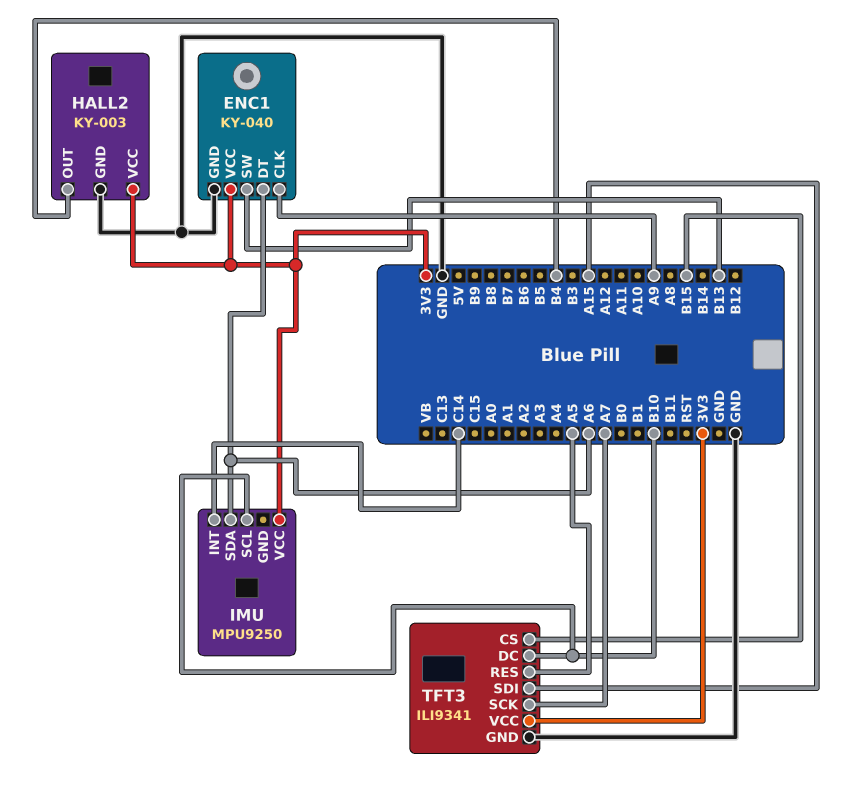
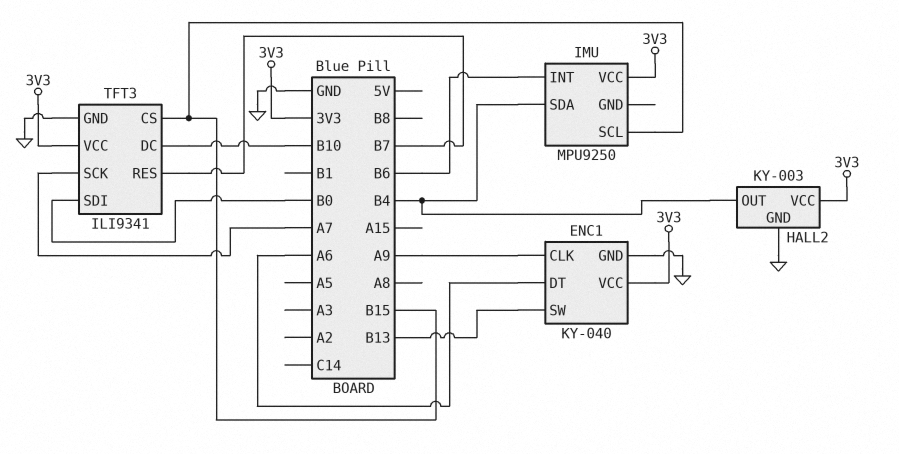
IMU pin INT: C14 -> B6
IMU pin SCL: B10 -> B15
IMU pin SDA: A6 -> B4
TFT3 pin RES: A5 -> B7
TFT3 pin SDI: A15 -> B0

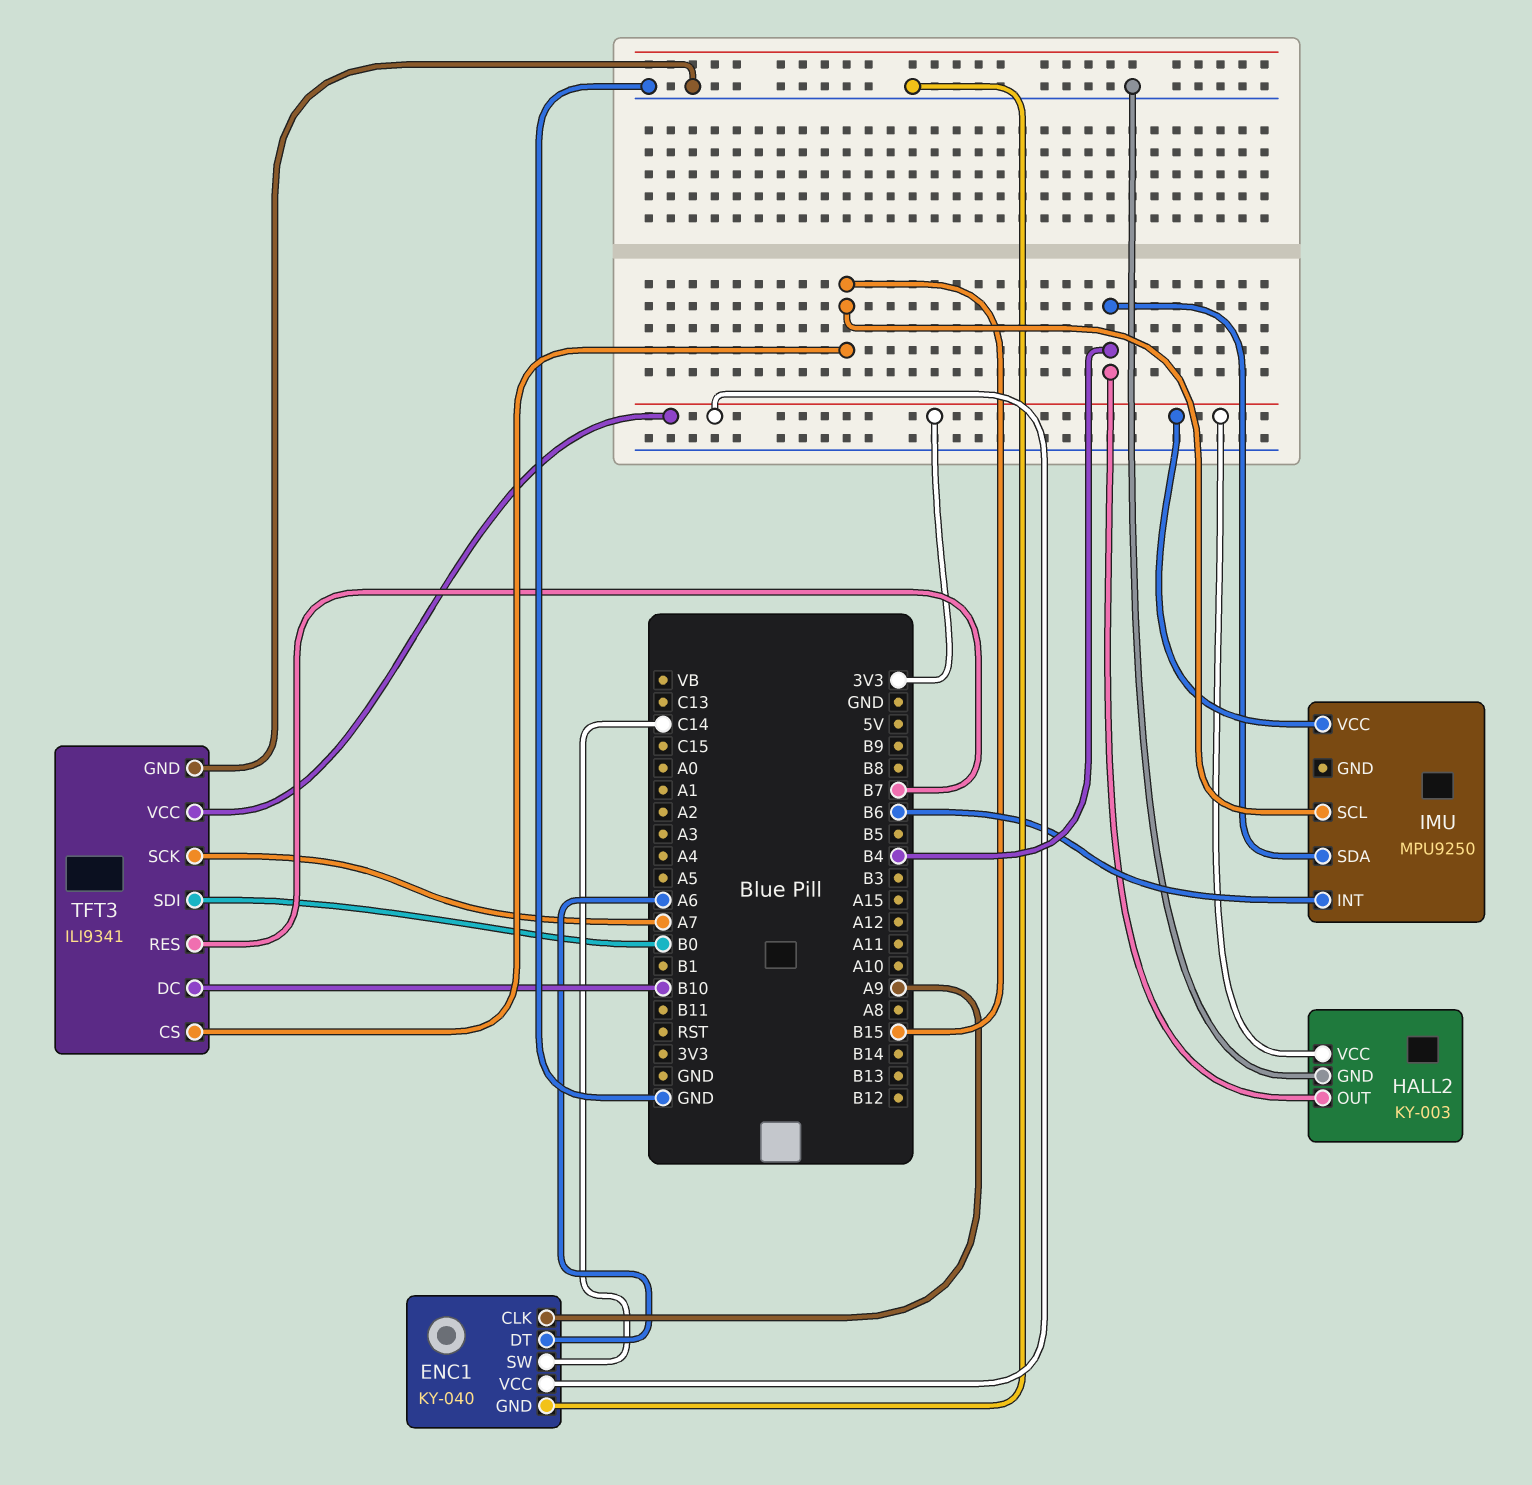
ENC1 pin SW: B13 -> C14

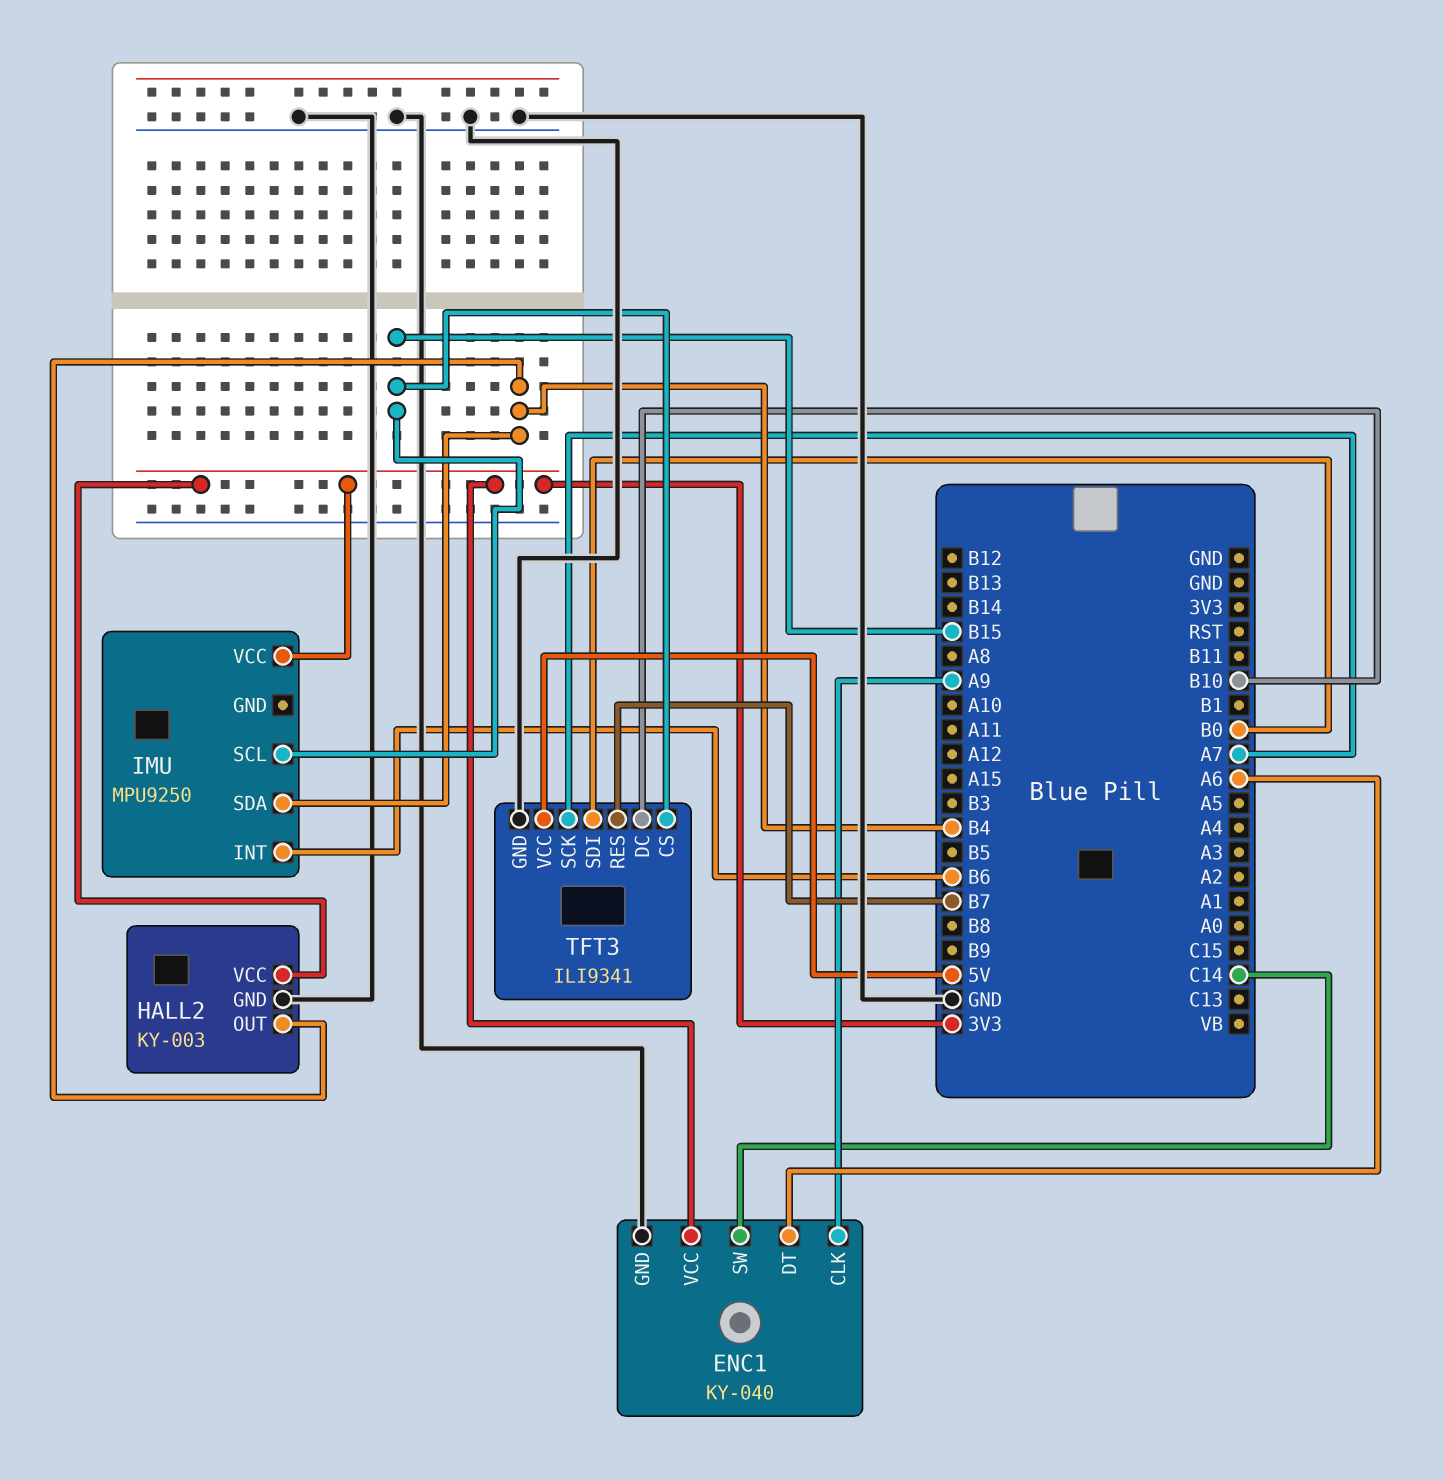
TFT3 pin VCC: 3V3 -> 5V

